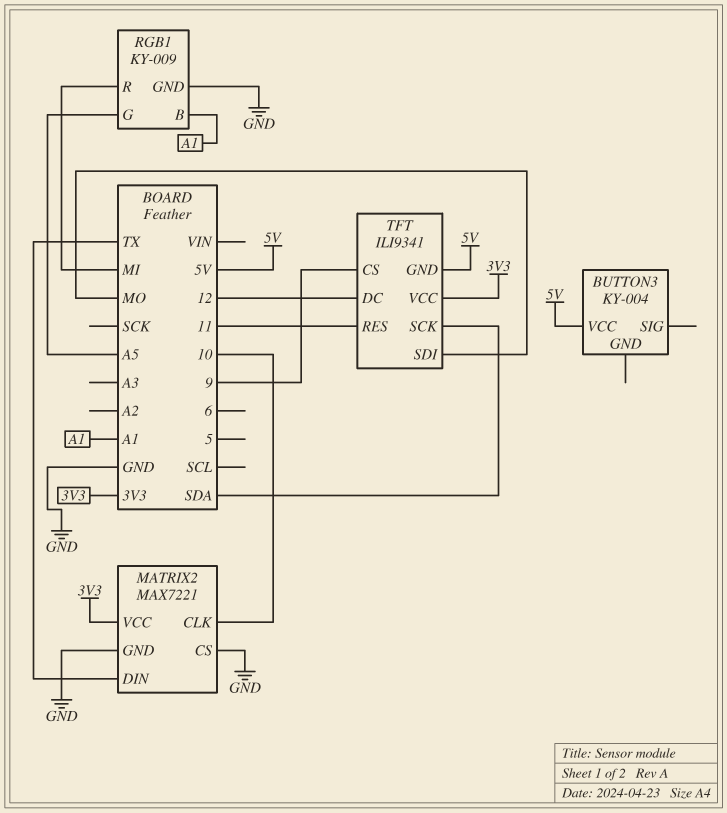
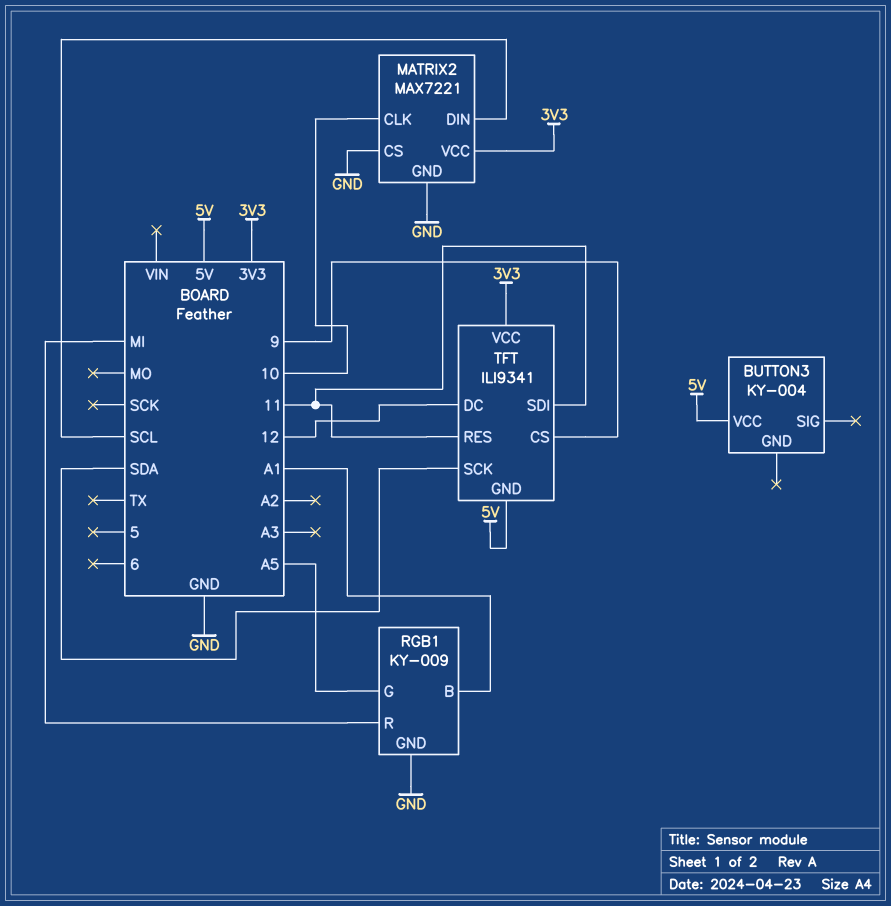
MATRIX2 pin DIN: TX -> SCL
TFT pin SDI: MO -> 11

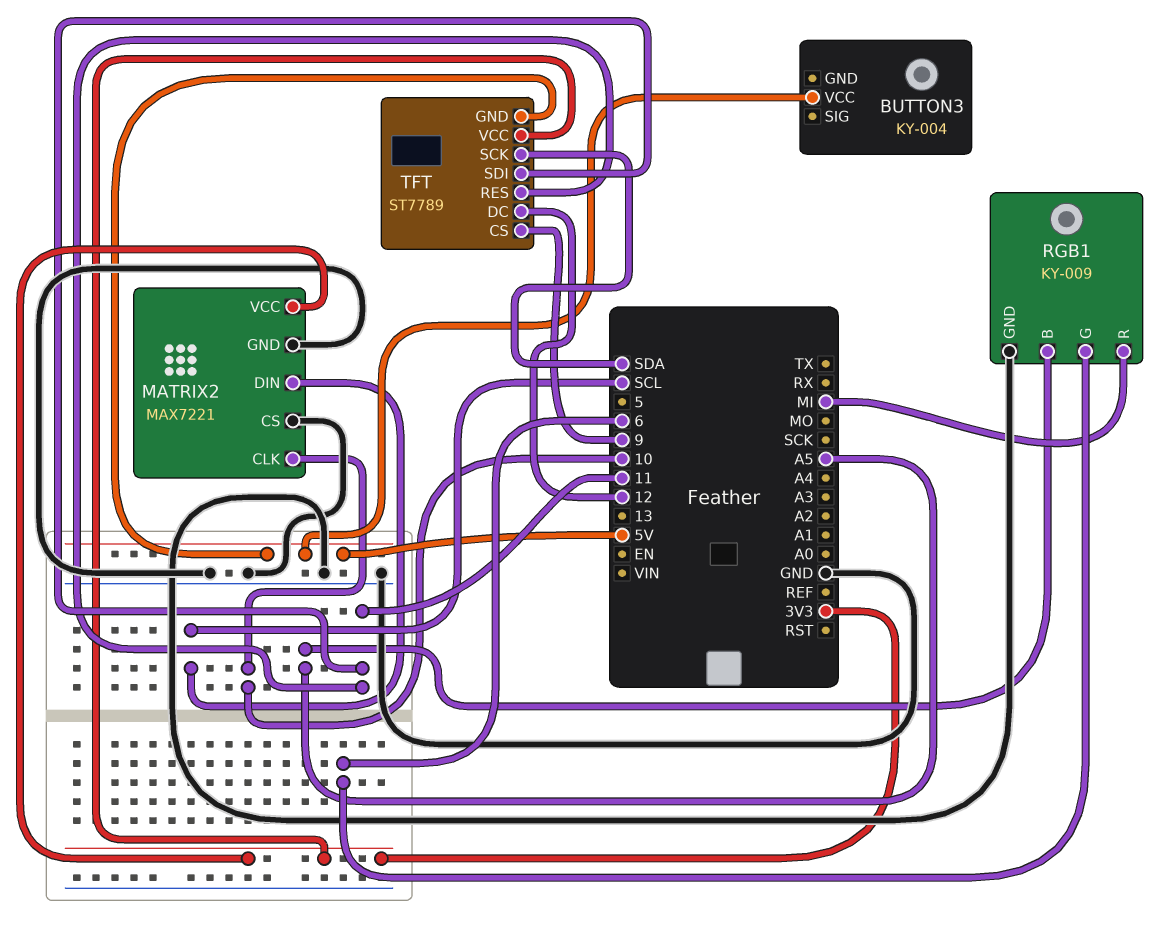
RGB1 pin B: A1 -> A5
RGB1 pin G: A5 -> 6
TFT: ILI9341 -> ST7789

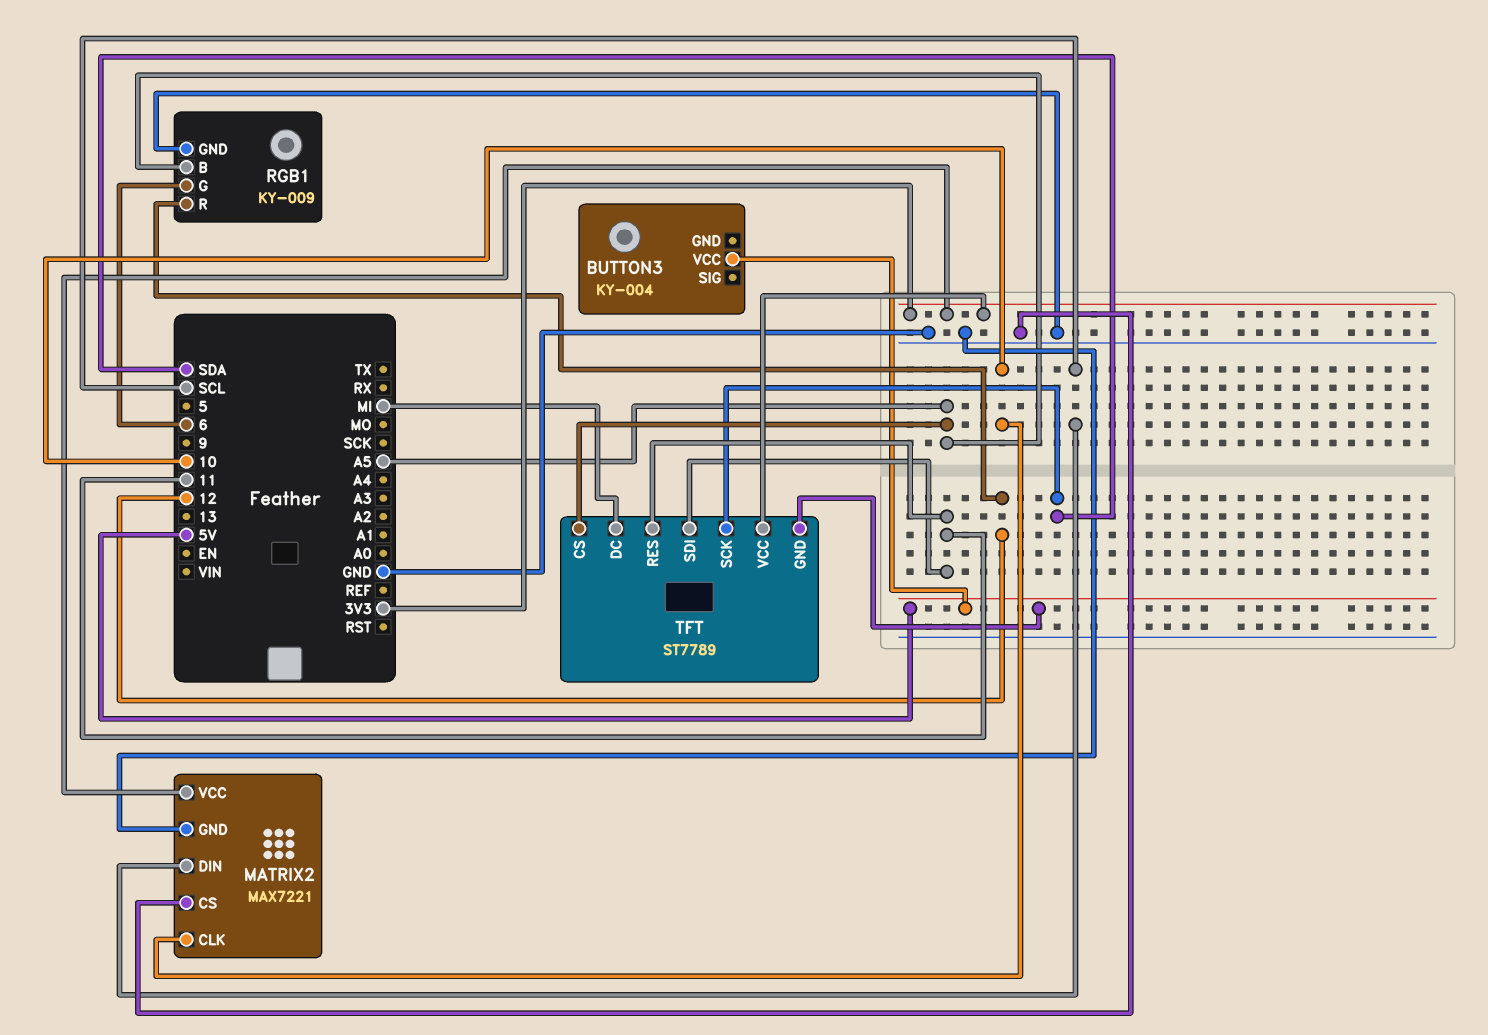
RGB1 pin R: MI -> 12
TFT pin CS: 9 -> A5
TFT pin DC: 12 -> MI

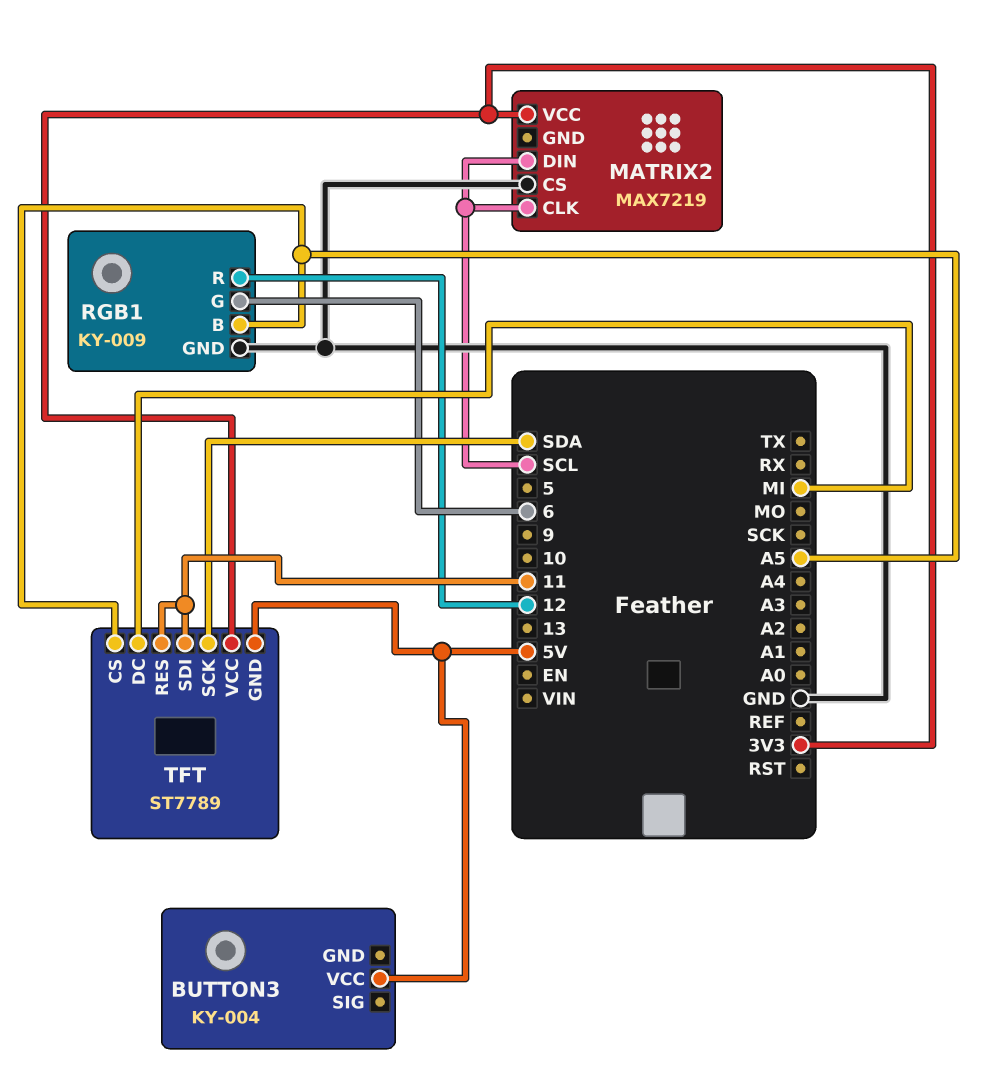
MATRIX2: MAX7221 -> MAX7219
MATRIX2 pin CLK: 10 -> SCL
MATRIX2 pin GND: GND -> none

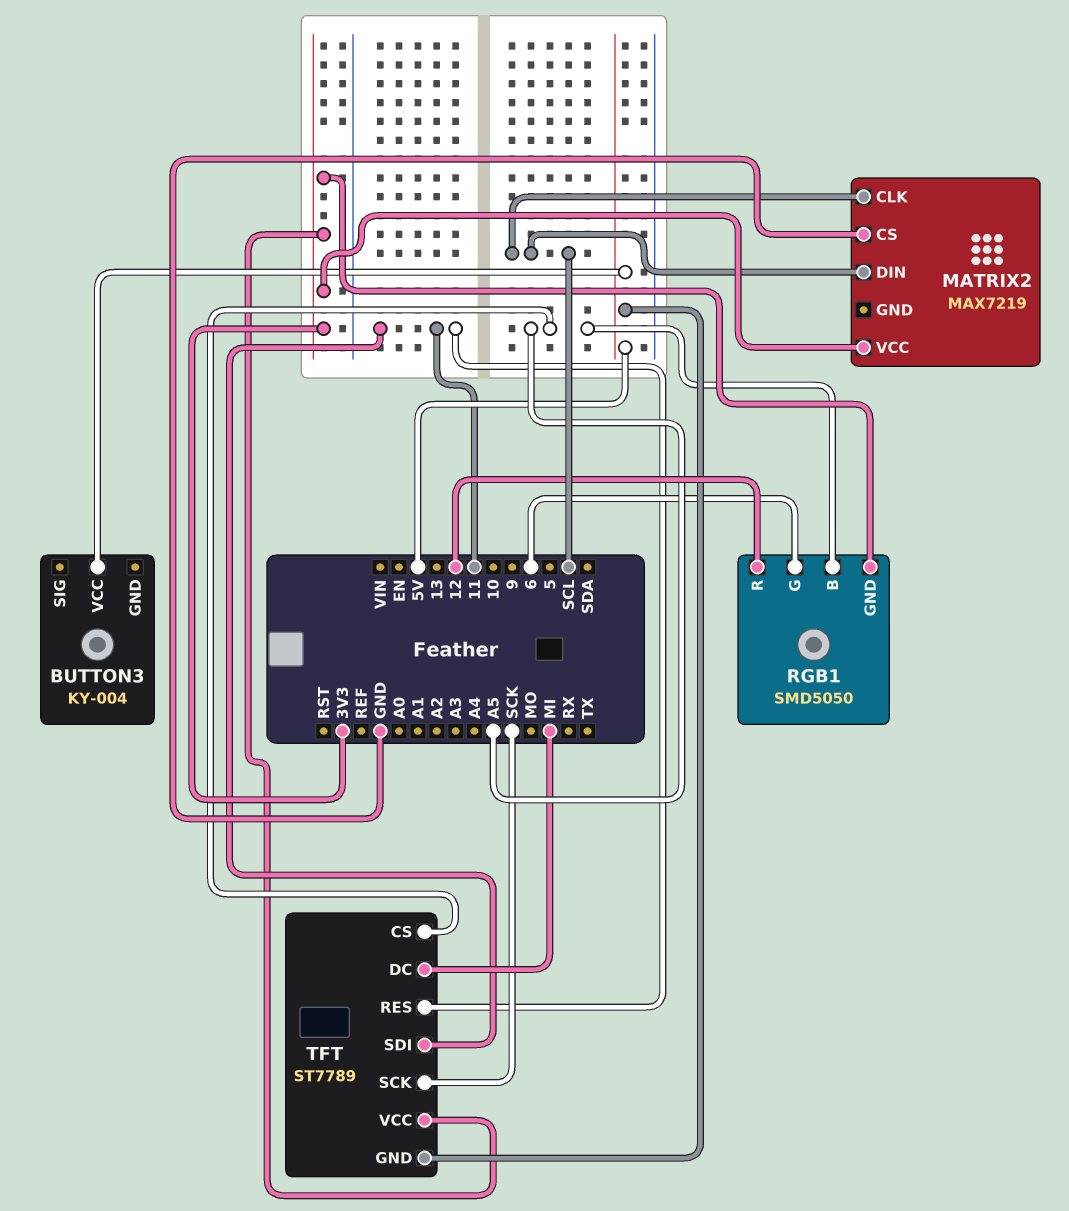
RGB1: KY-009 -> SMD5050
RGB1 pin GND: GND -> 3V3
TFT pin SCK: SDA -> SCK

